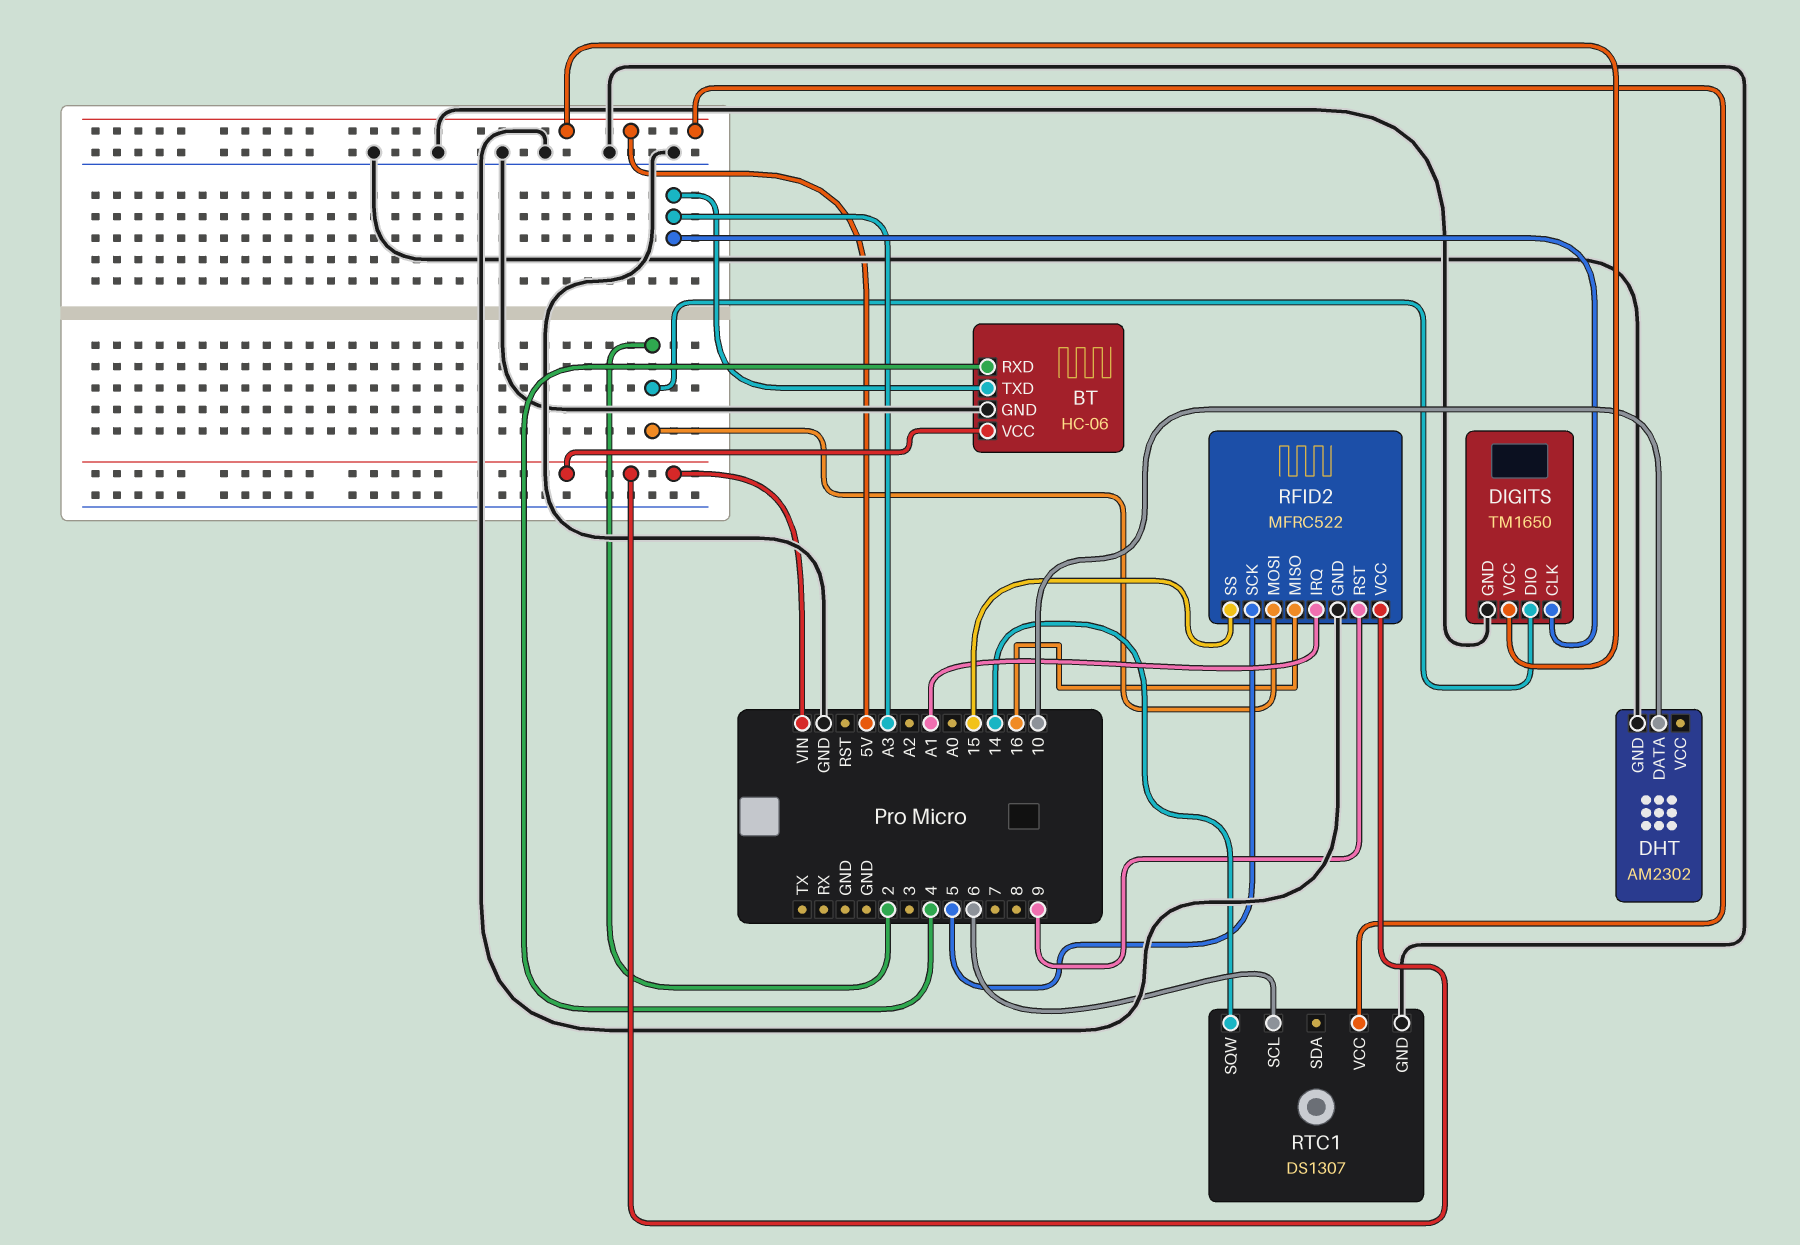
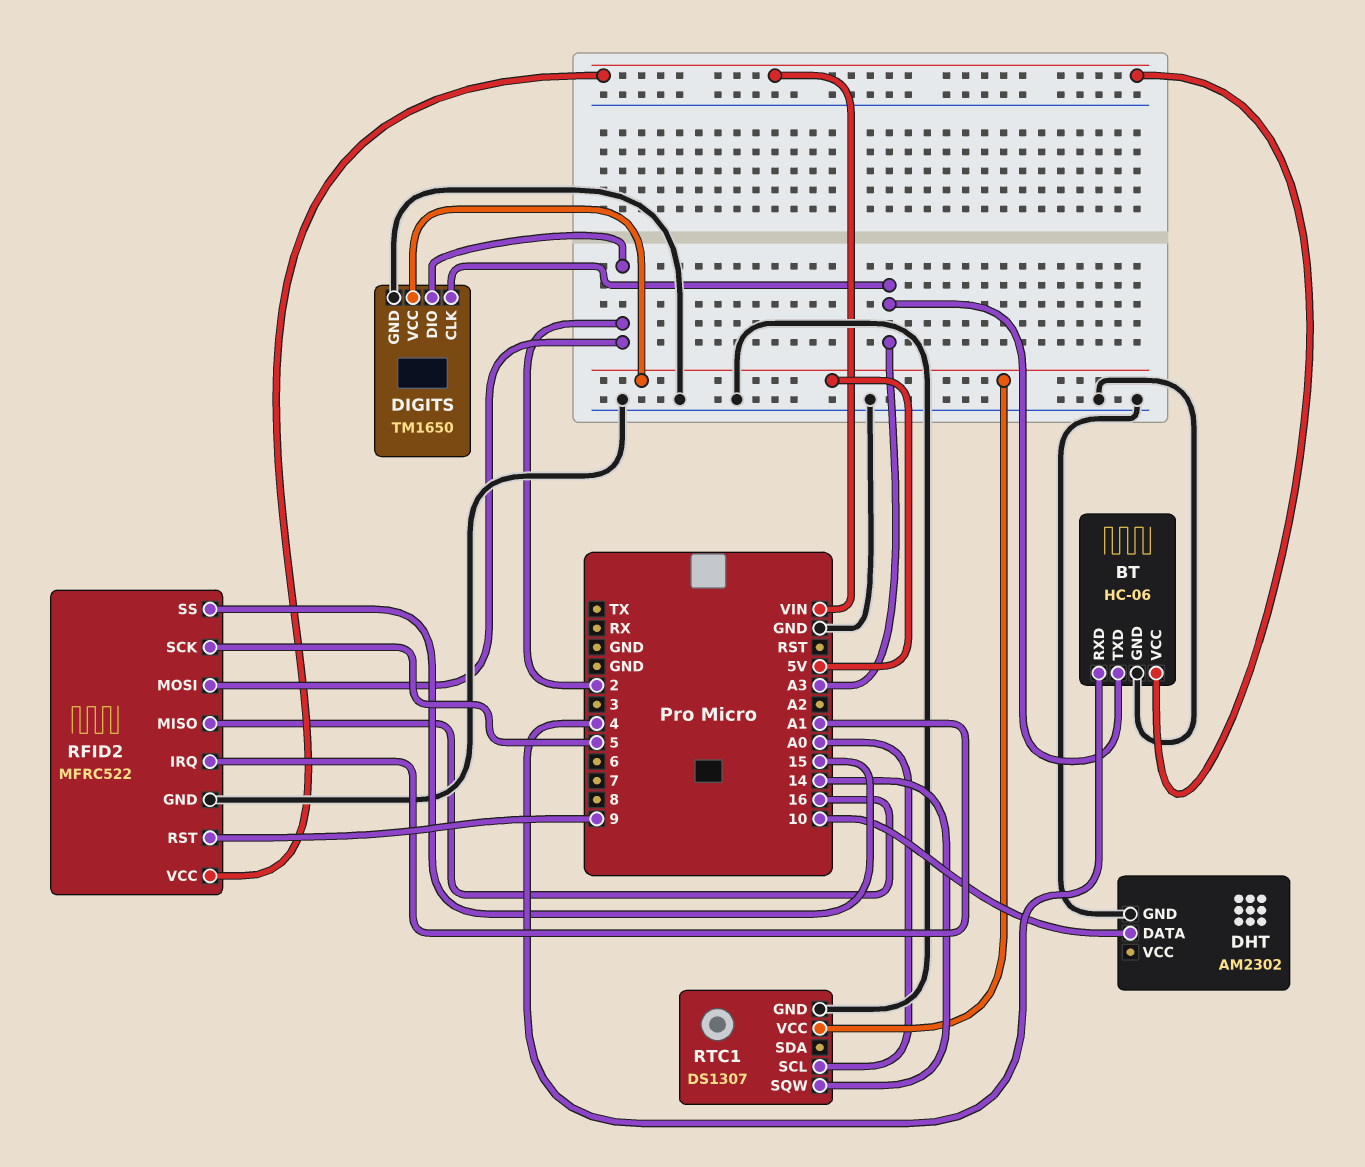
RTC1 pin SCL: 6 -> A0

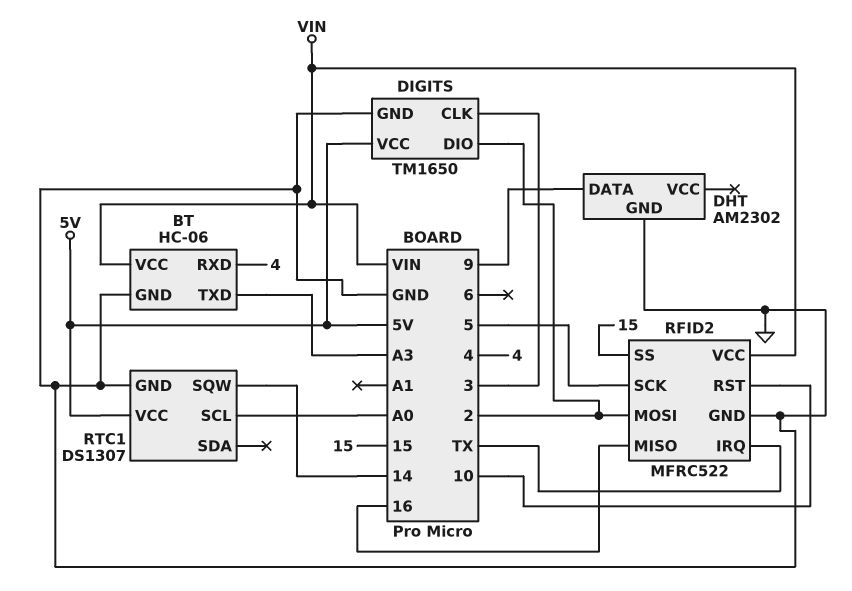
DHT pin DATA: 10 -> 9
DIGITS pin CLK: A3 -> 3
RFID2 pin IRQ: A1 -> TX
RFID2 pin RST: 9 -> 10

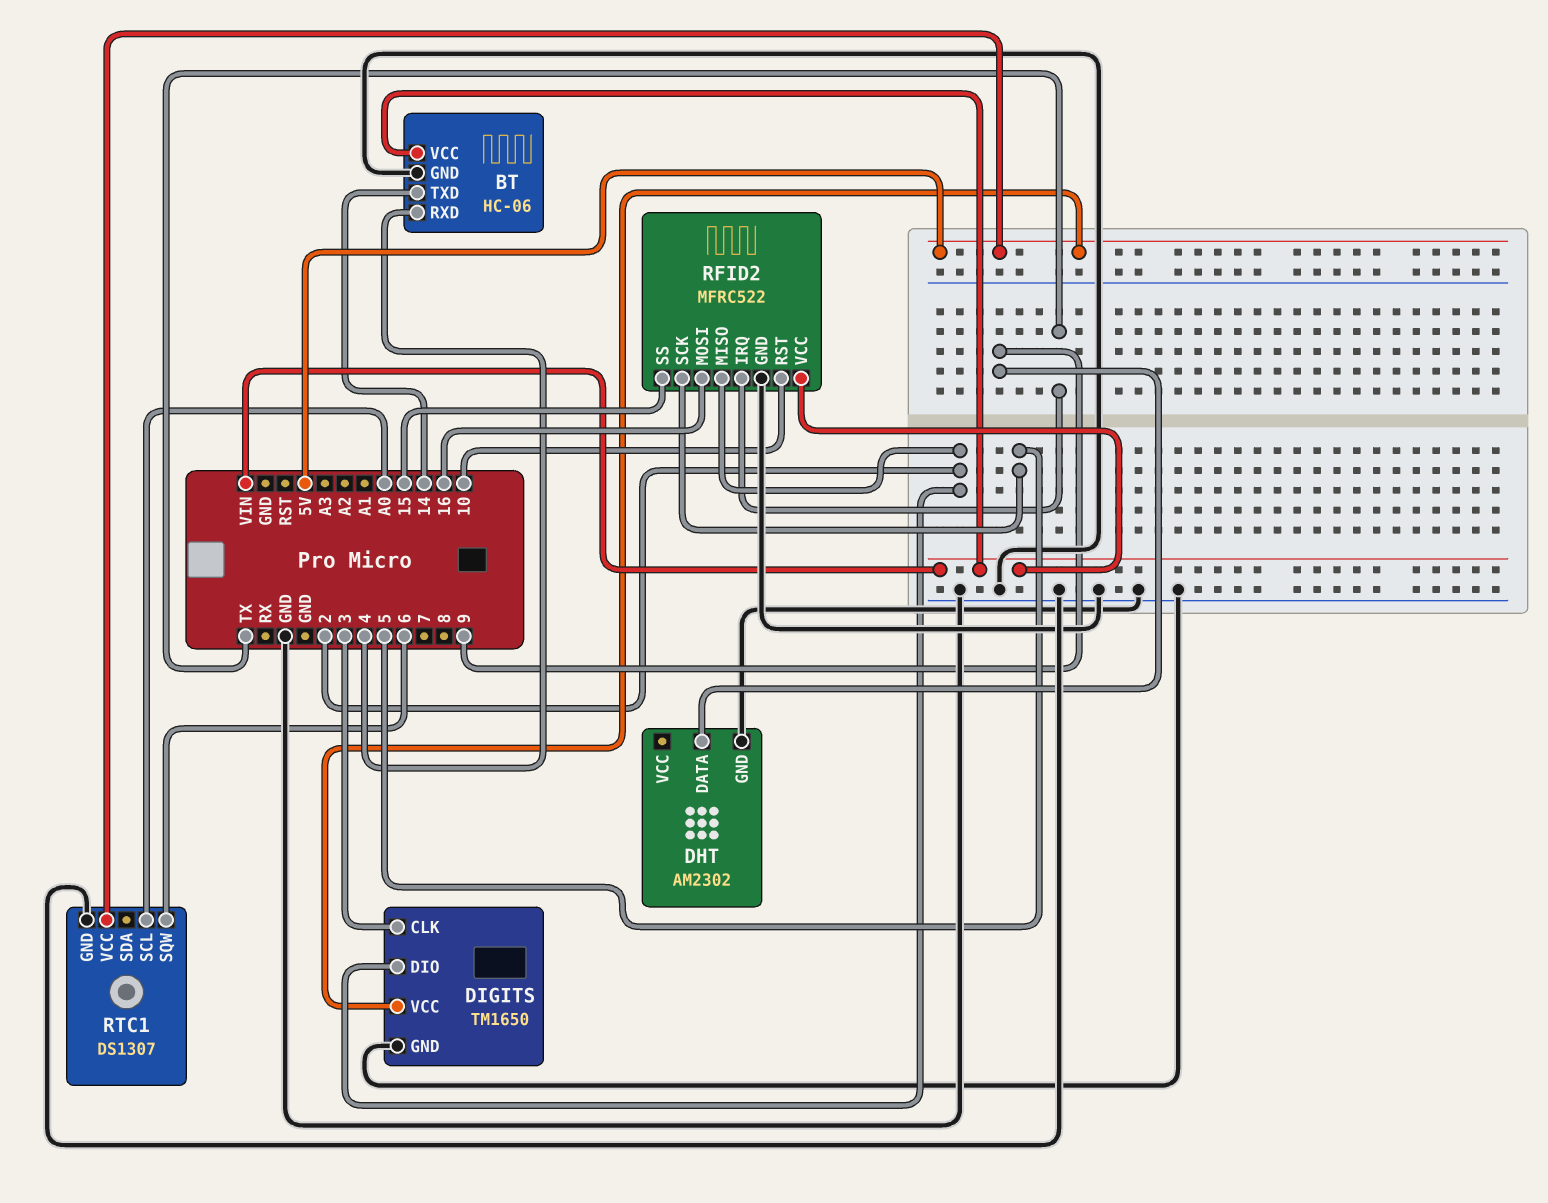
BT pin TXD: A3 -> 14
RFID2 pin MISO: 16 -> 2
RFID2 pin MOSI: 2 -> 16
RTC1 pin SQW: 14 -> 6

